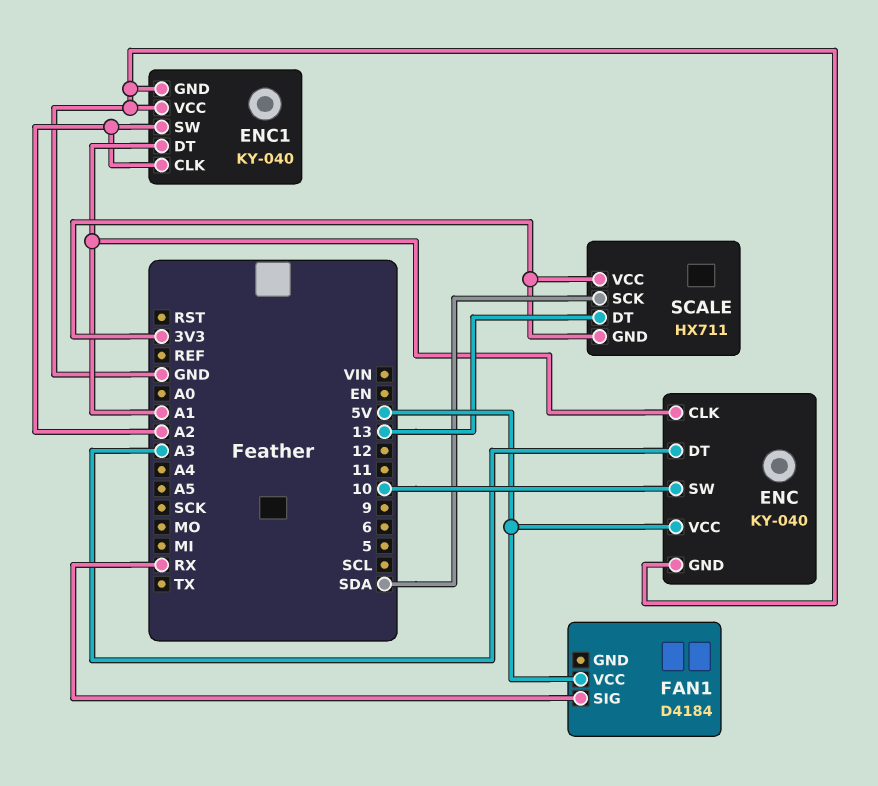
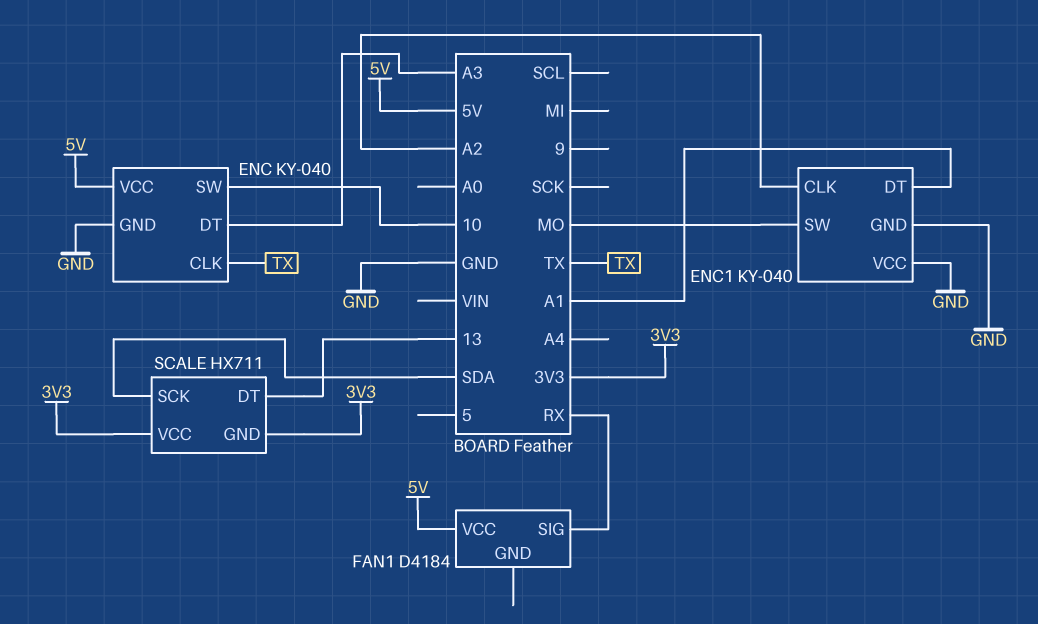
ENC pin CLK: A1 -> TX
ENC1 pin SW: A2 -> MO

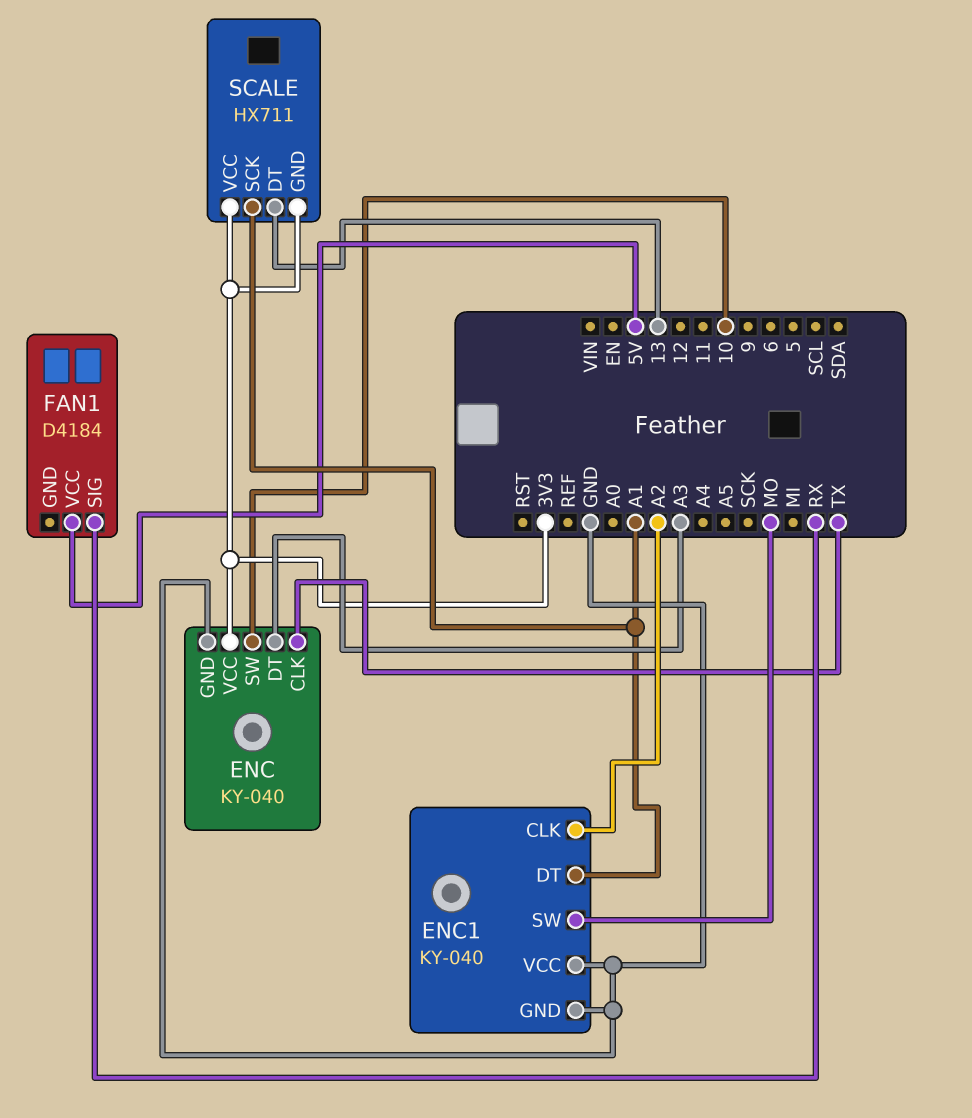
ENC pin VCC: 5V -> 3V3
SCALE pin SCK: SDA -> A1

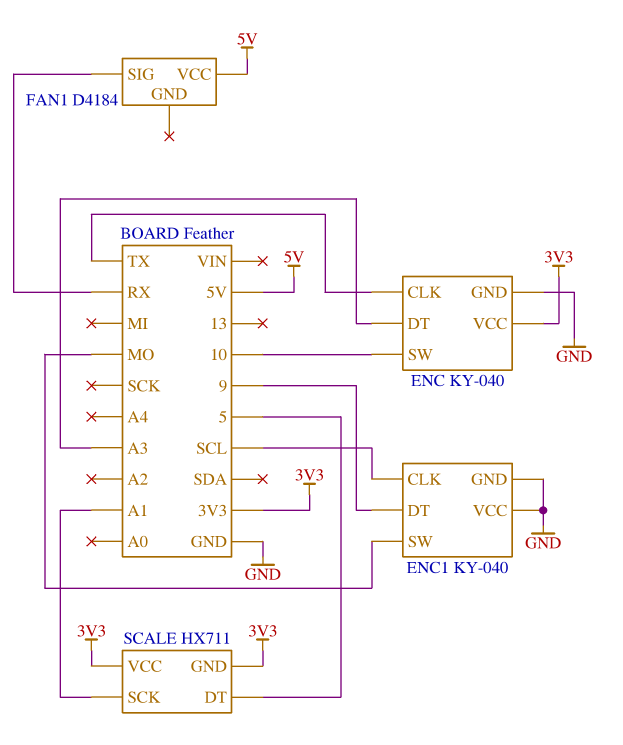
ENC1 pin CLK: A2 -> SCL
ENC1 pin DT: A1 -> 9
SCALE pin DT: 13 -> 5

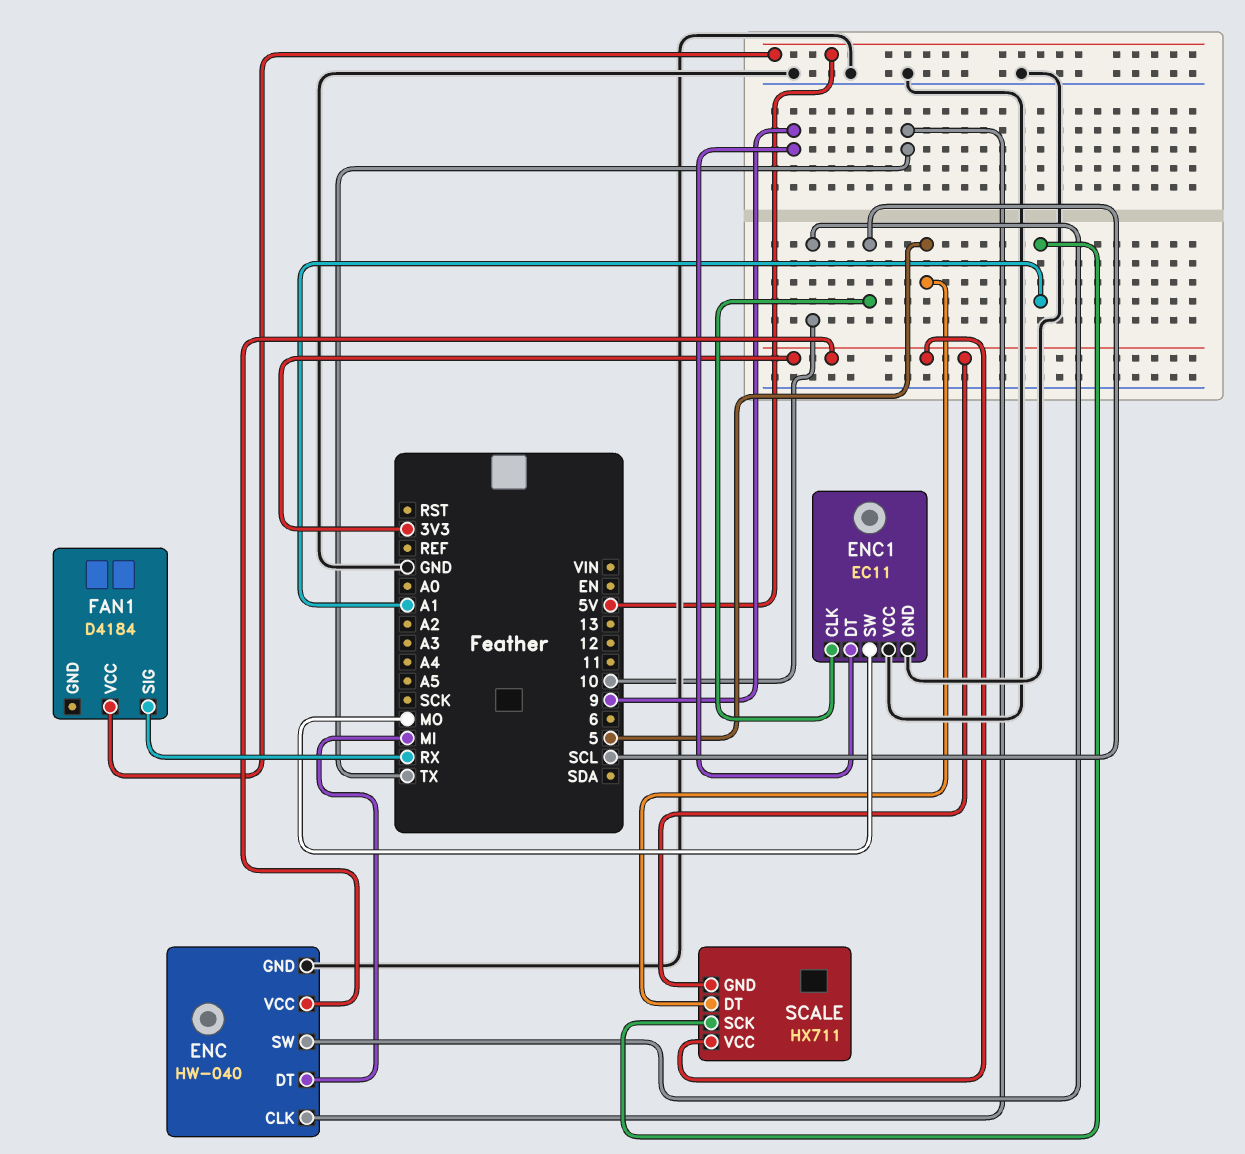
ENC: KY-040 -> HW-040
ENC pin DT: A3 -> MI
ENC1: KY-040 -> EC11

